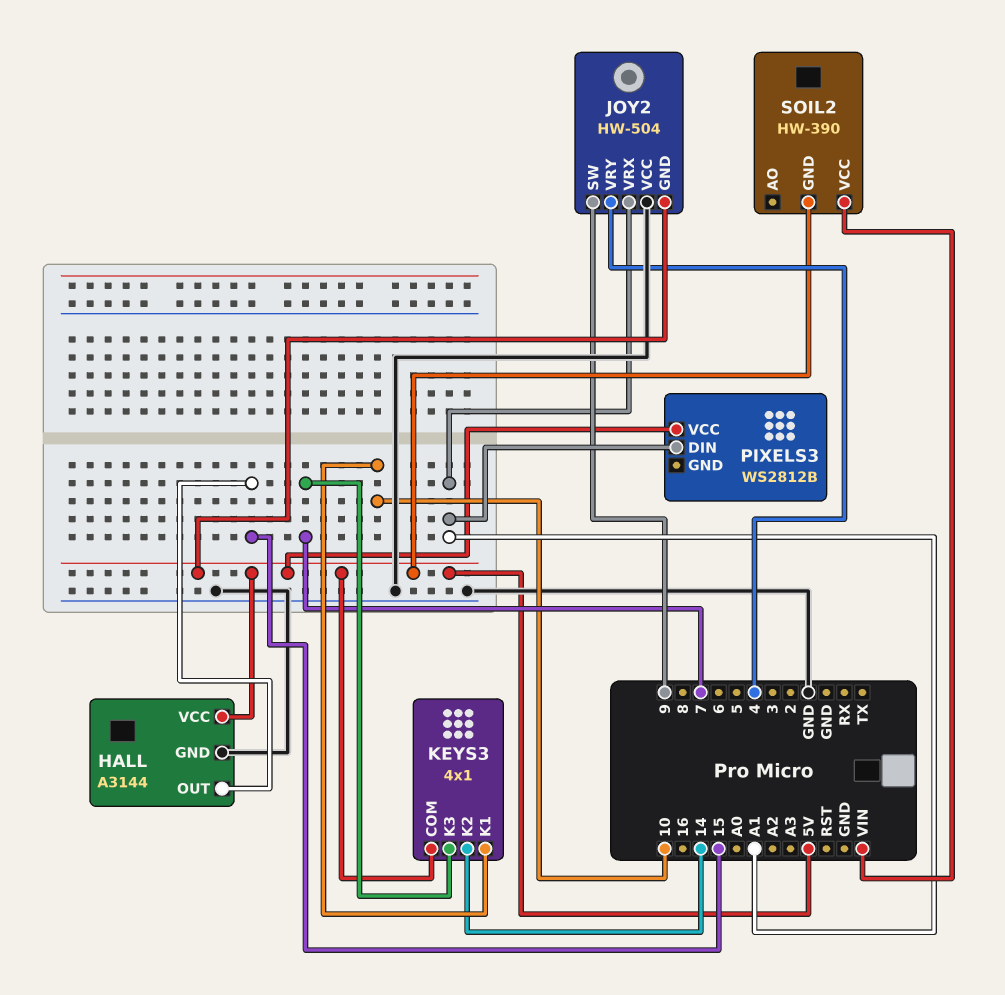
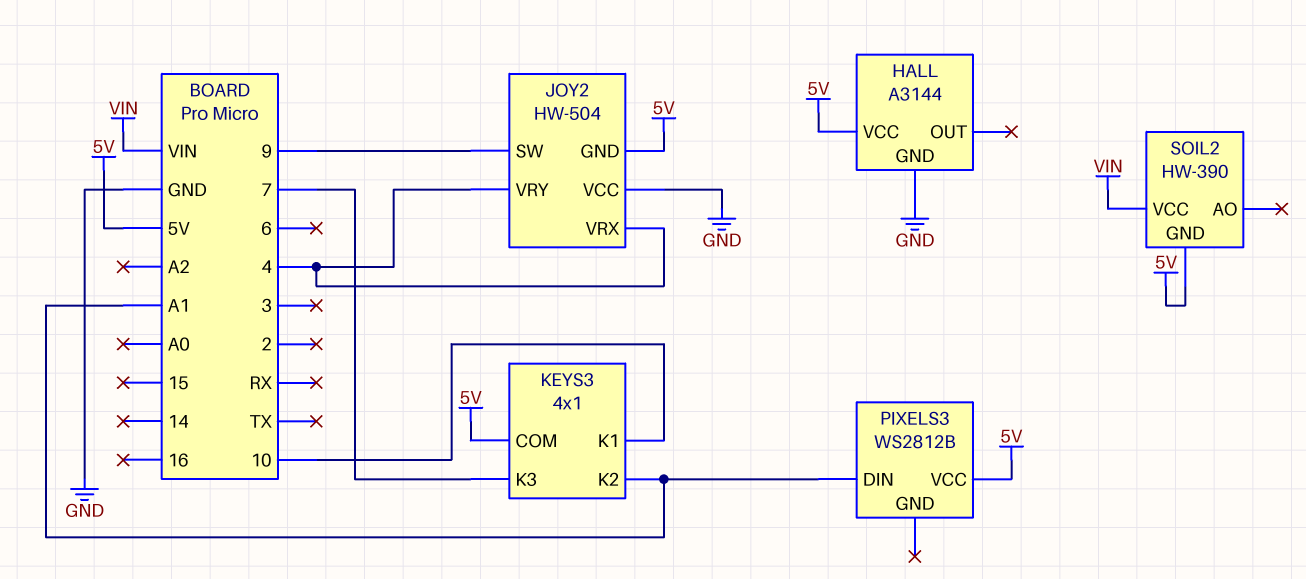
HALL pin OUT: 15 -> none
JOY2 pin VRX: A1 -> 4
KEYS3 pin K2: 14 -> A1

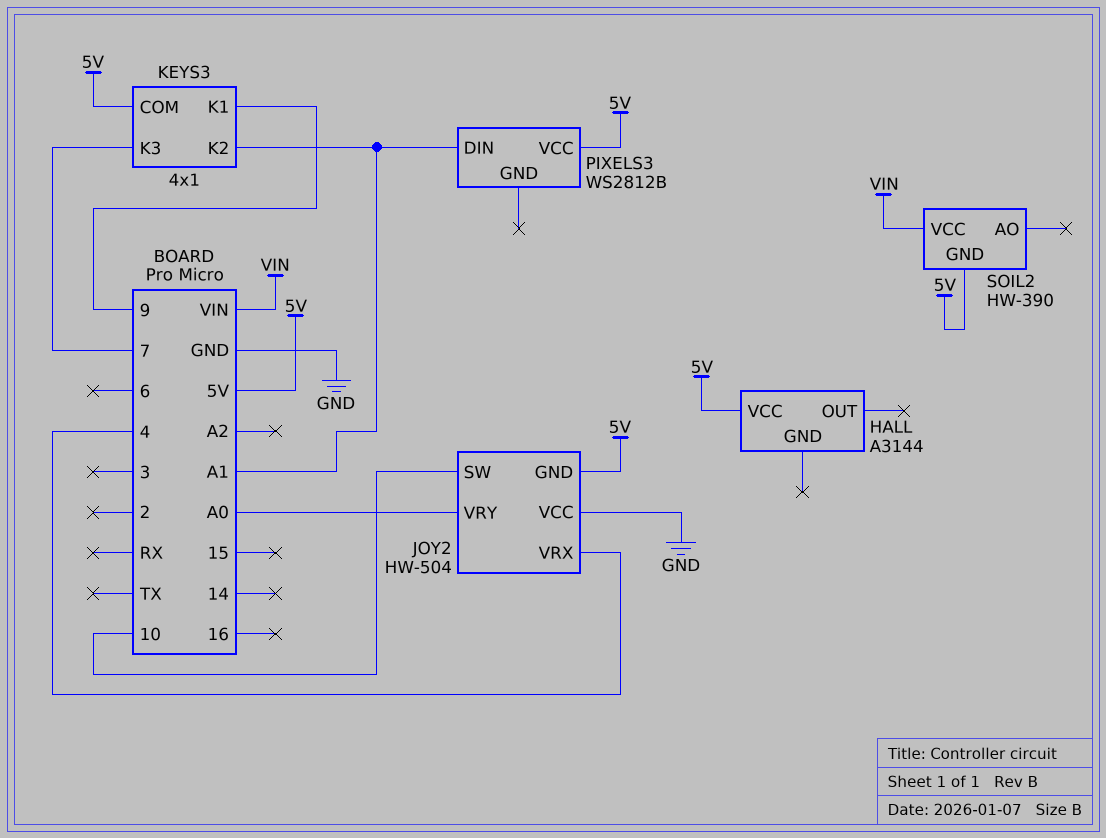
HALL pin GND: GND -> none
JOY2 pin SW: 9 -> 10
JOY2 pin VRY: 4 -> A0
KEYS3 pin K1: 10 -> 9

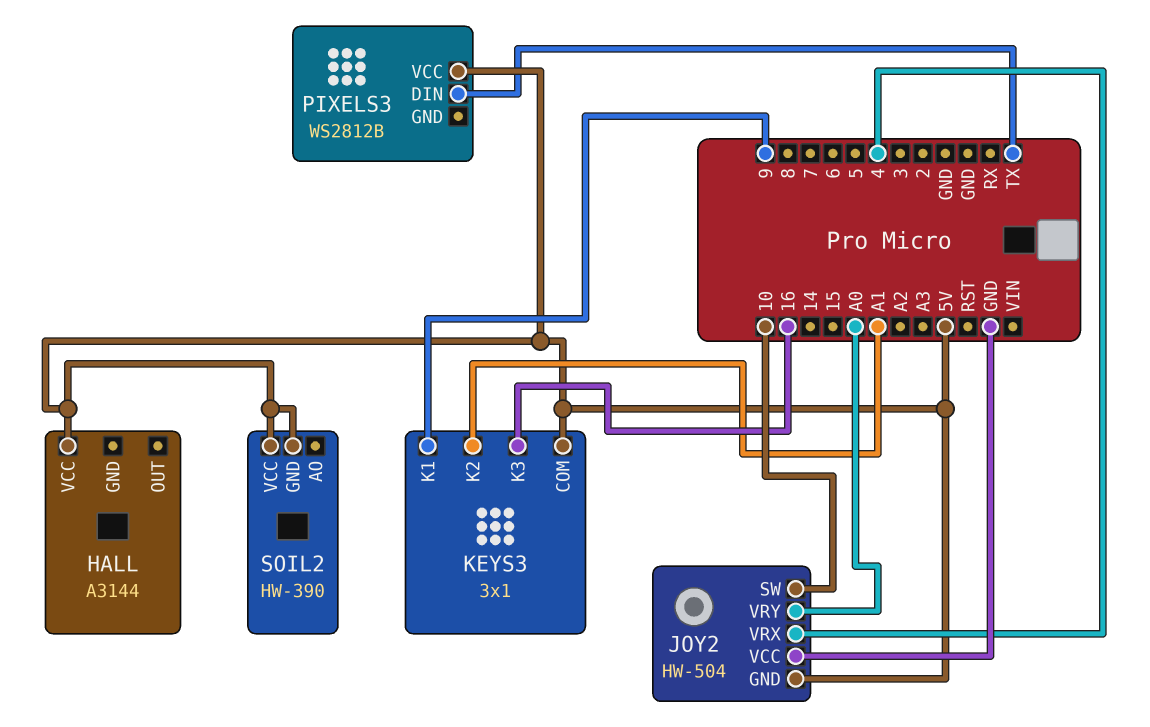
KEYS3: 4x1 -> 3x1
KEYS3 pin K3: 7 -> 16
PIXELS3 pin DIN: A1 -> TX
SOIL2 pin VCC: VIN -> 5V

